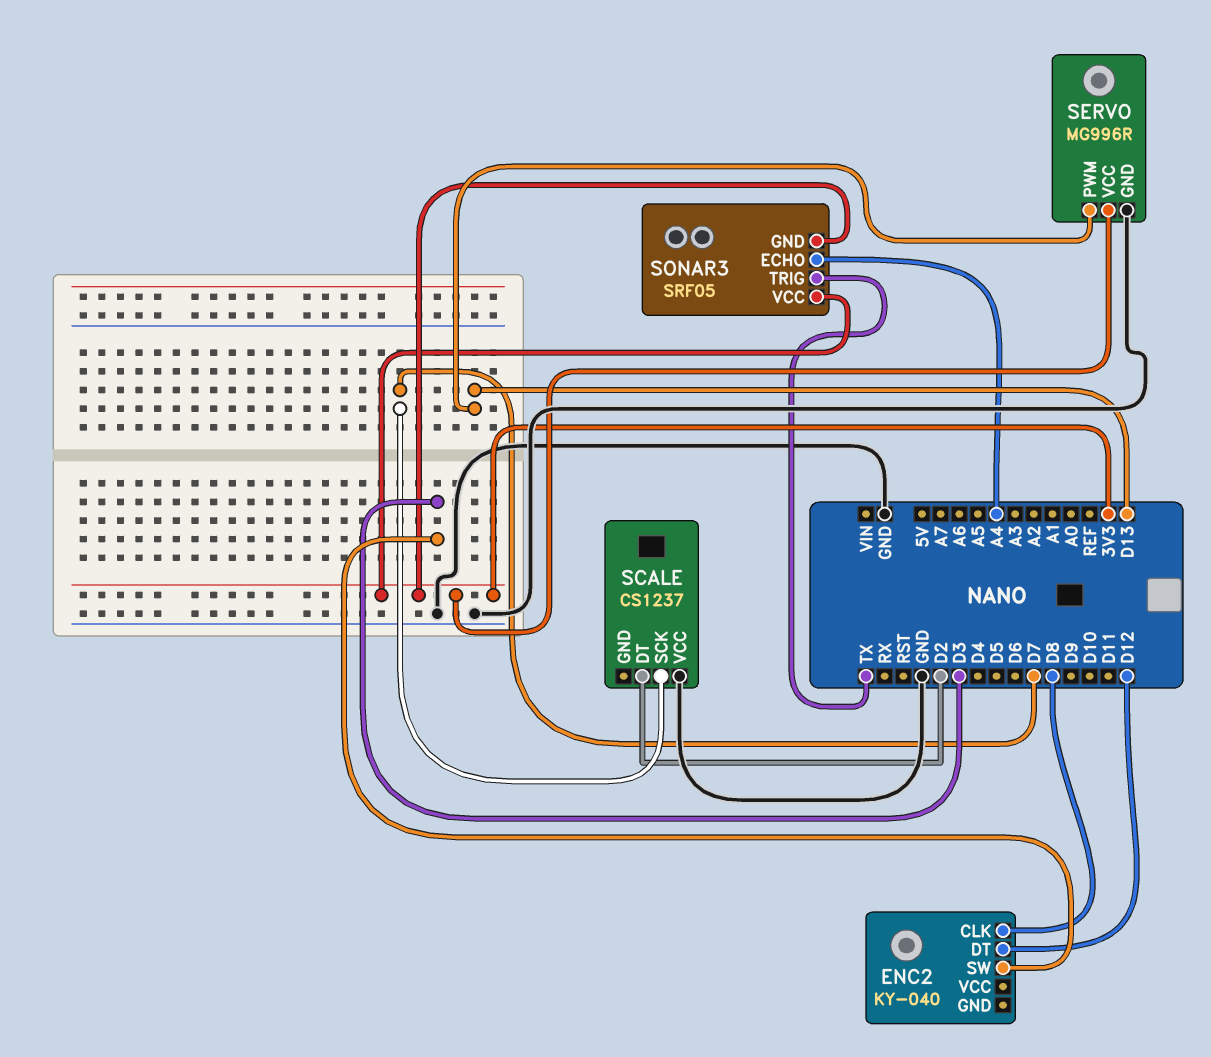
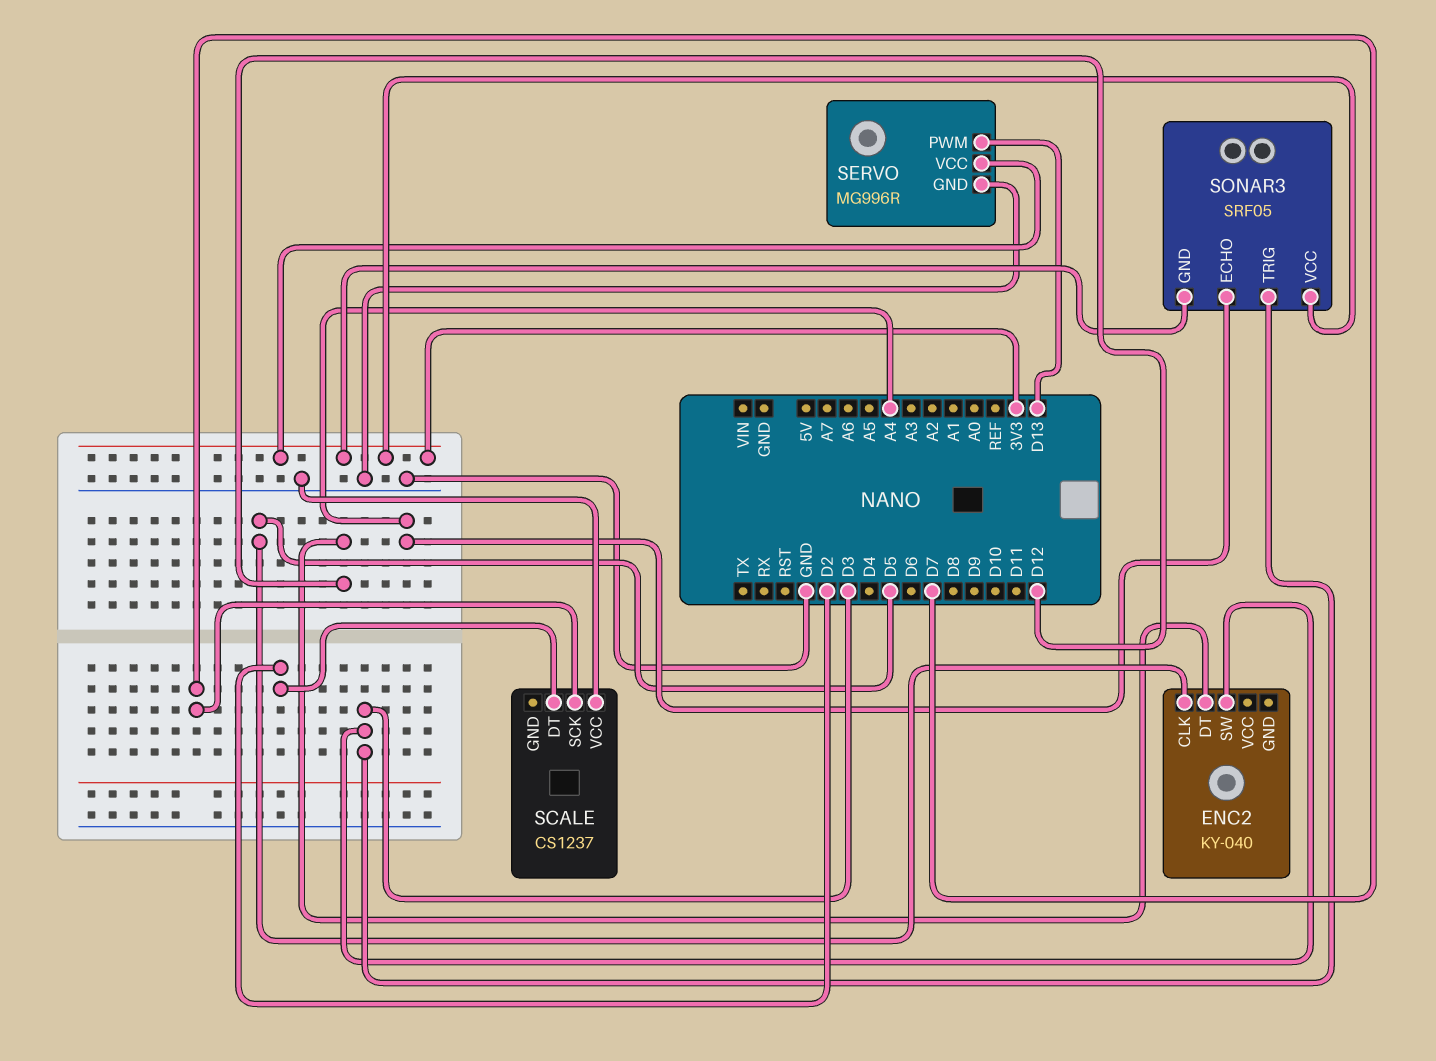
ENC2 pin CLK: D8 -> D5
SONAR3 pin TRIG: TX -> D3

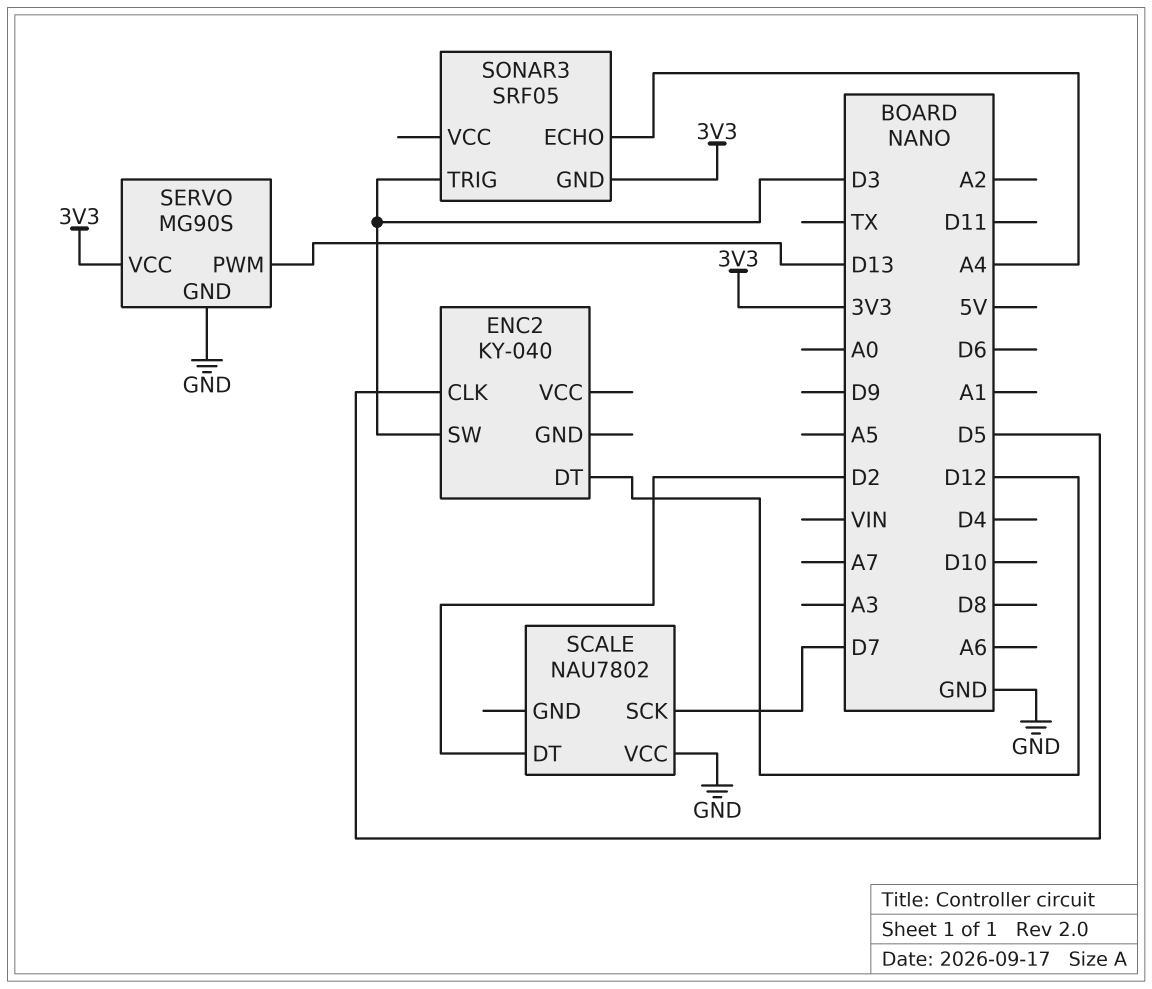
SCALE: CS1237 -> NAU7802
SERVO: MG996R -> MG90S
SONAR3 pin VCC: 3V3 -> none

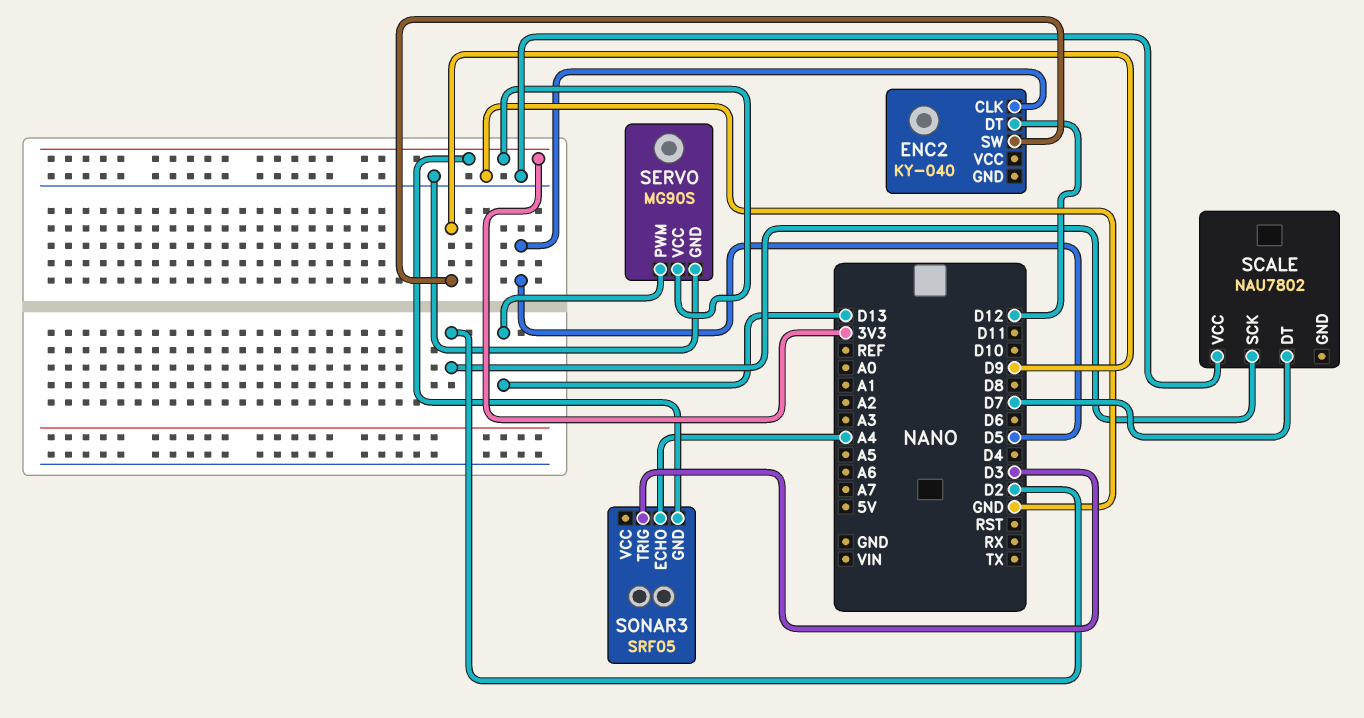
ENC2 pin SW: D3 -> D9
SCALE pin DT: D2 -> D7
SCALE pin SCK: D7 -> D2

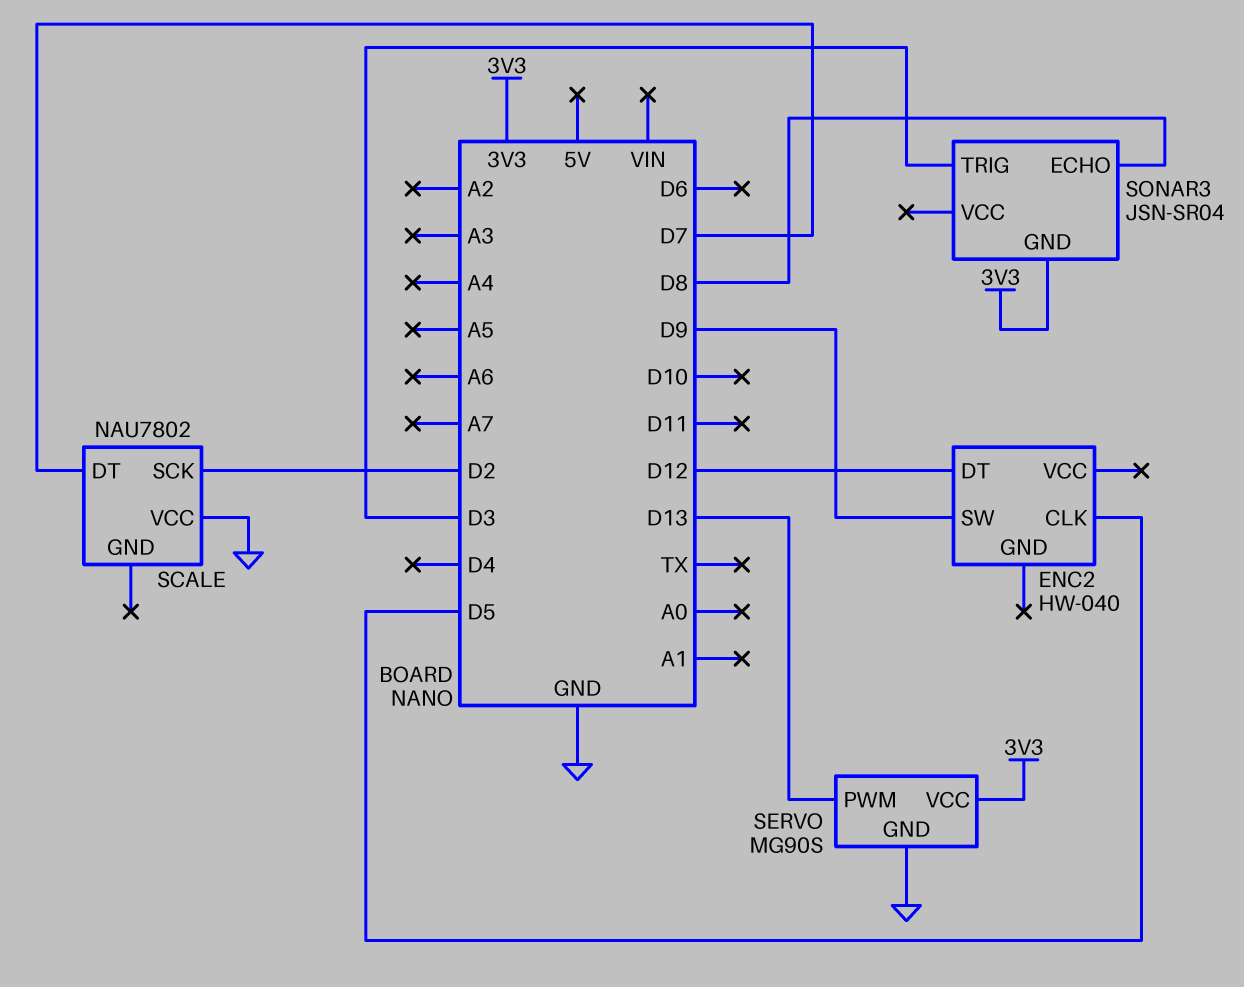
ENC2: KY-040 -> HW-040
SONAR3: SRF05 -> JSN-SR04
SONAR3 pin ECHO: A4 -> D8

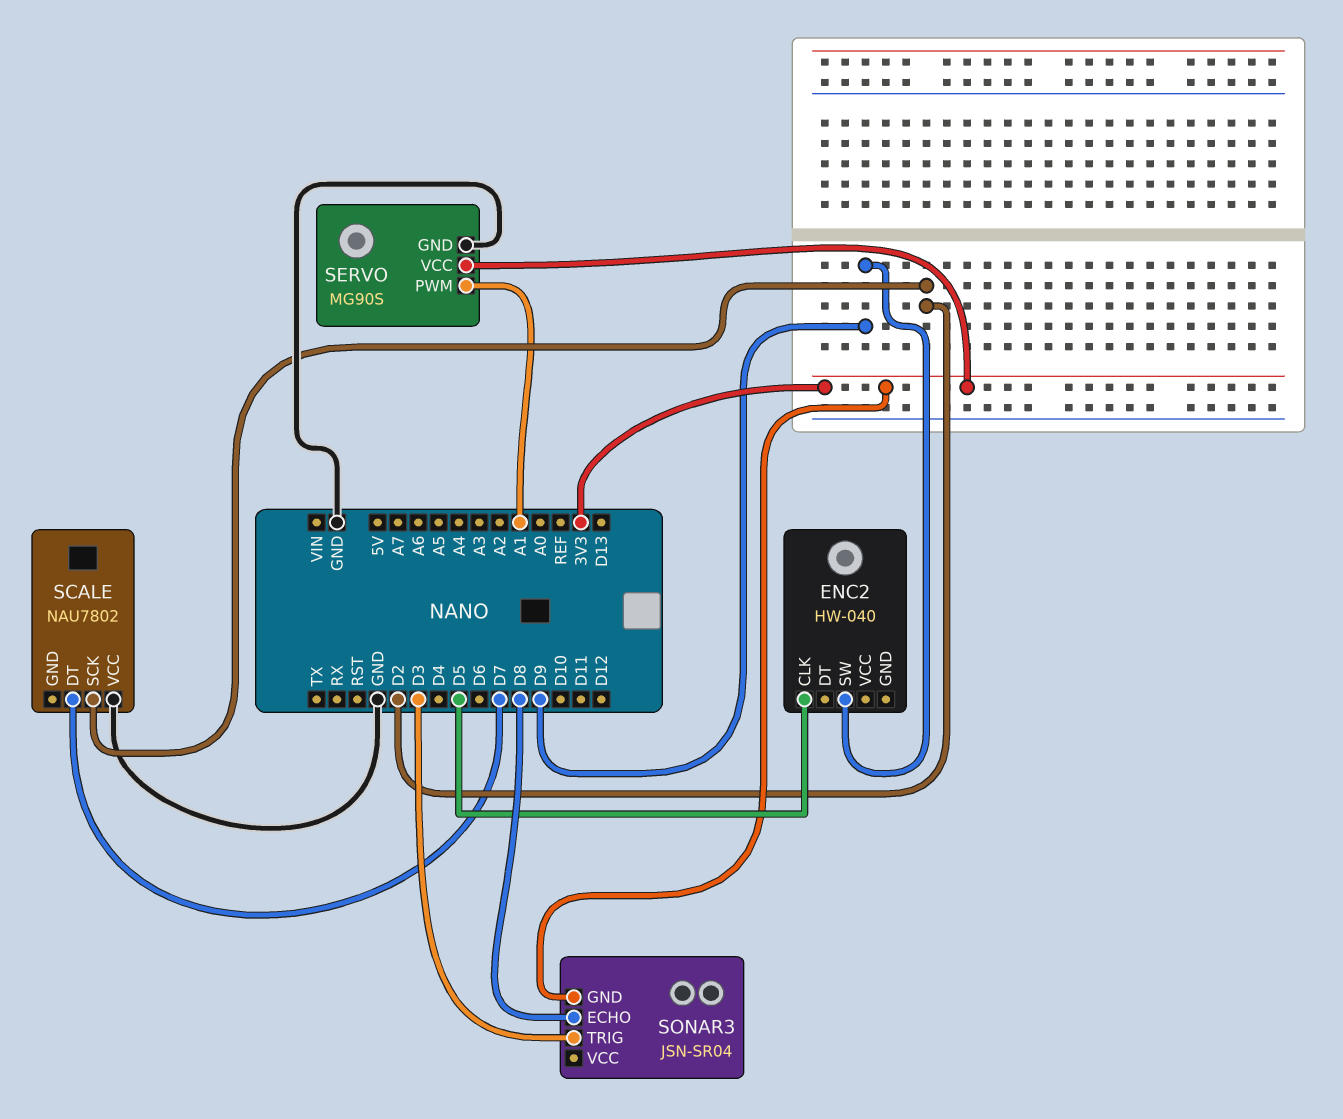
ENC2 pin DT: D12 -> none
SERVO pin PWM: D13 -> A1

